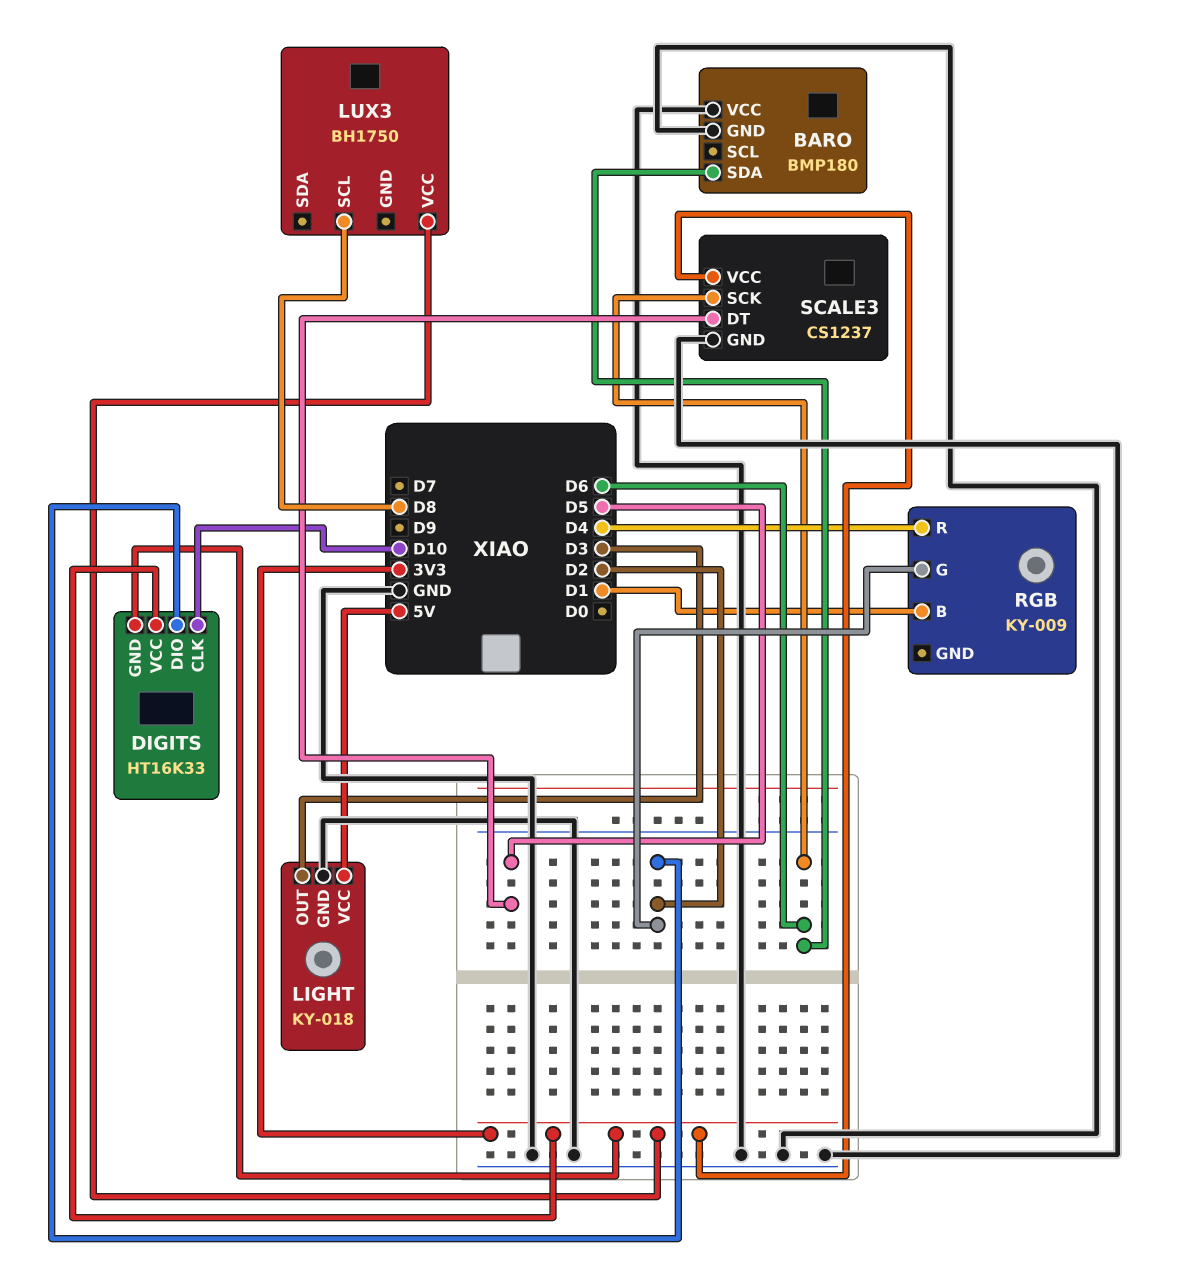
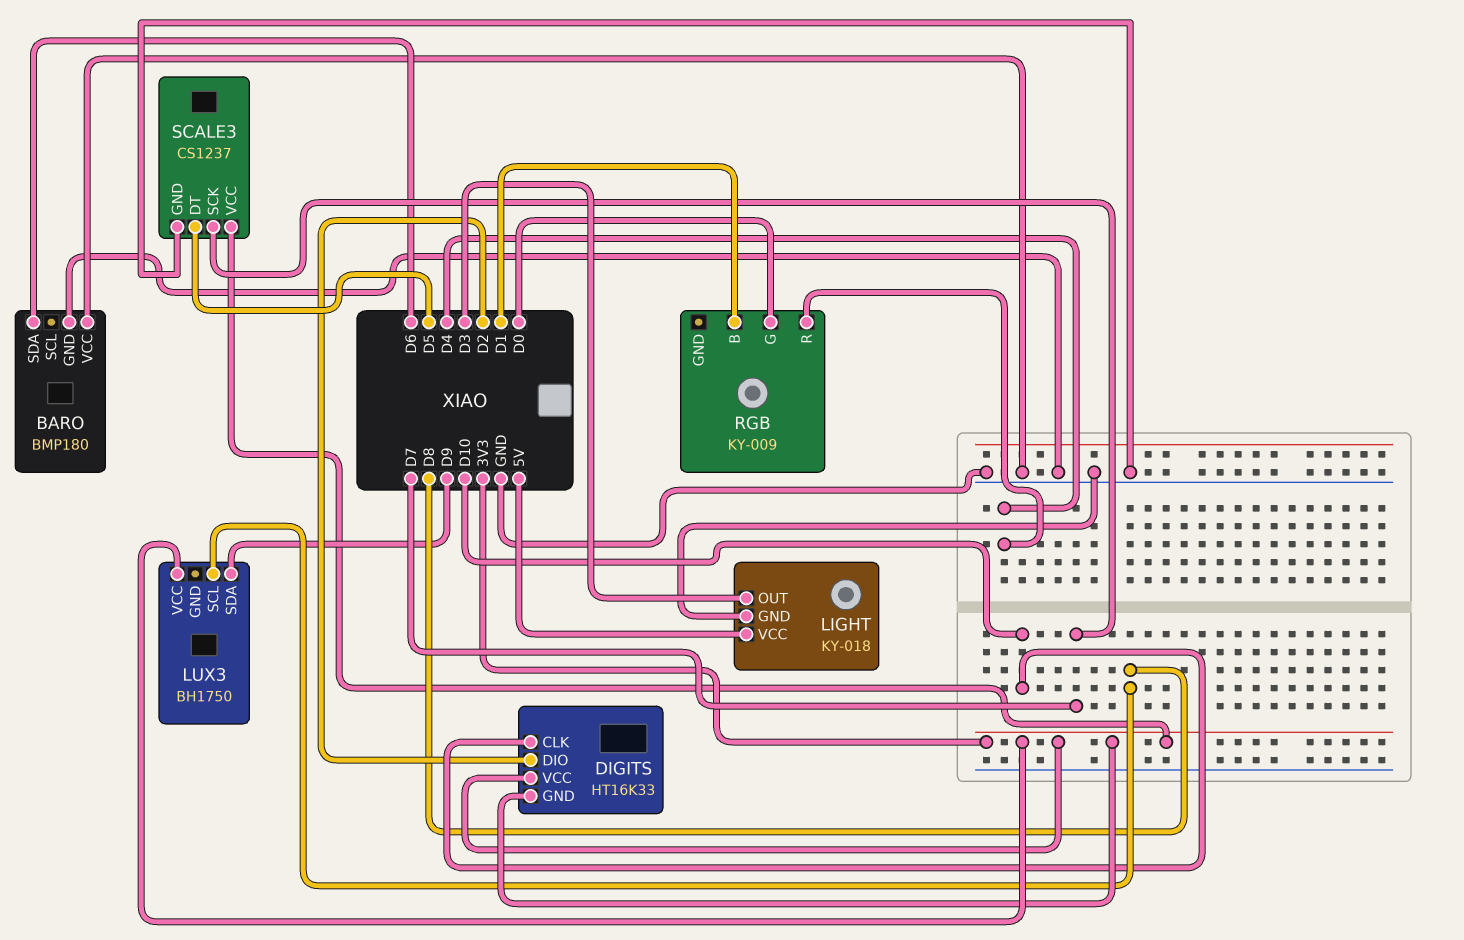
LUX3 pin SDA: none -> D9
RGB pin G: D2 -> D0
SCALE3 pin SCK: D6 -> D7

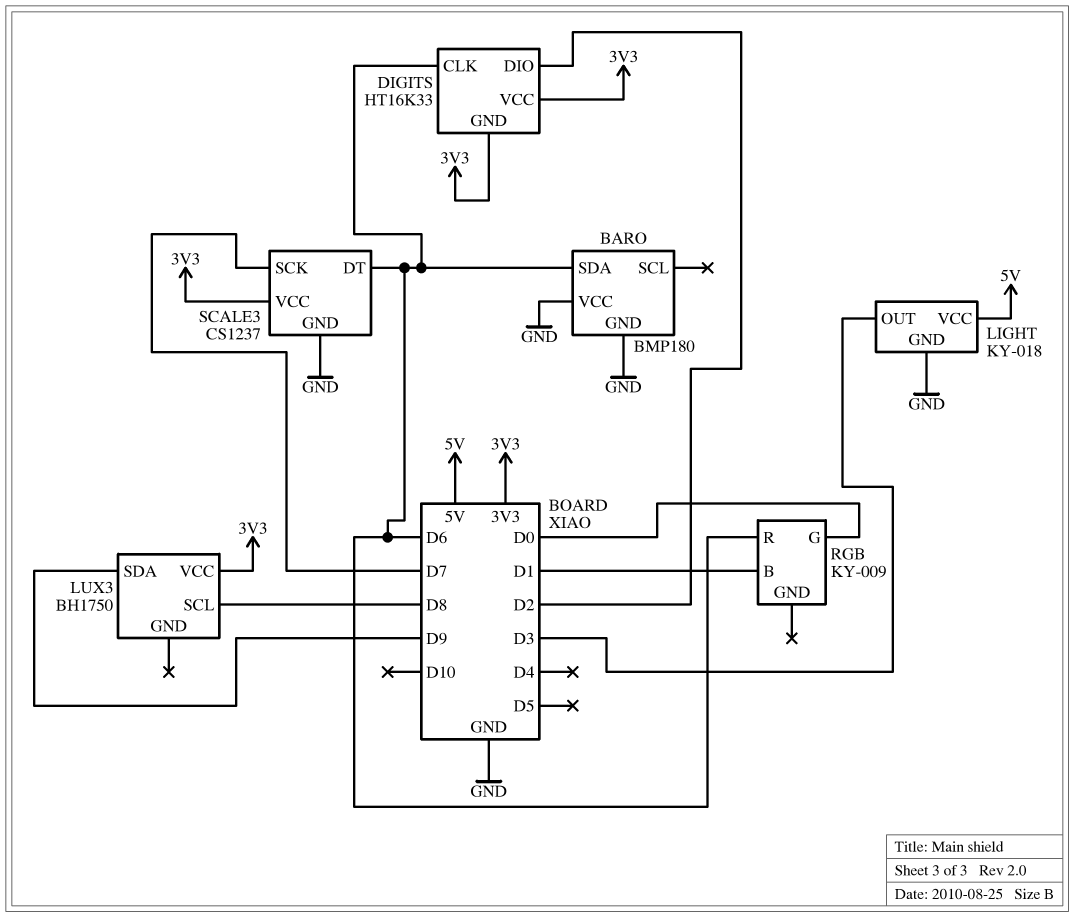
DIGITS pin CLK: D10 -> D6
RGB pin R: D4 -> D6
SCALE3 pin DT: D5 -> D6

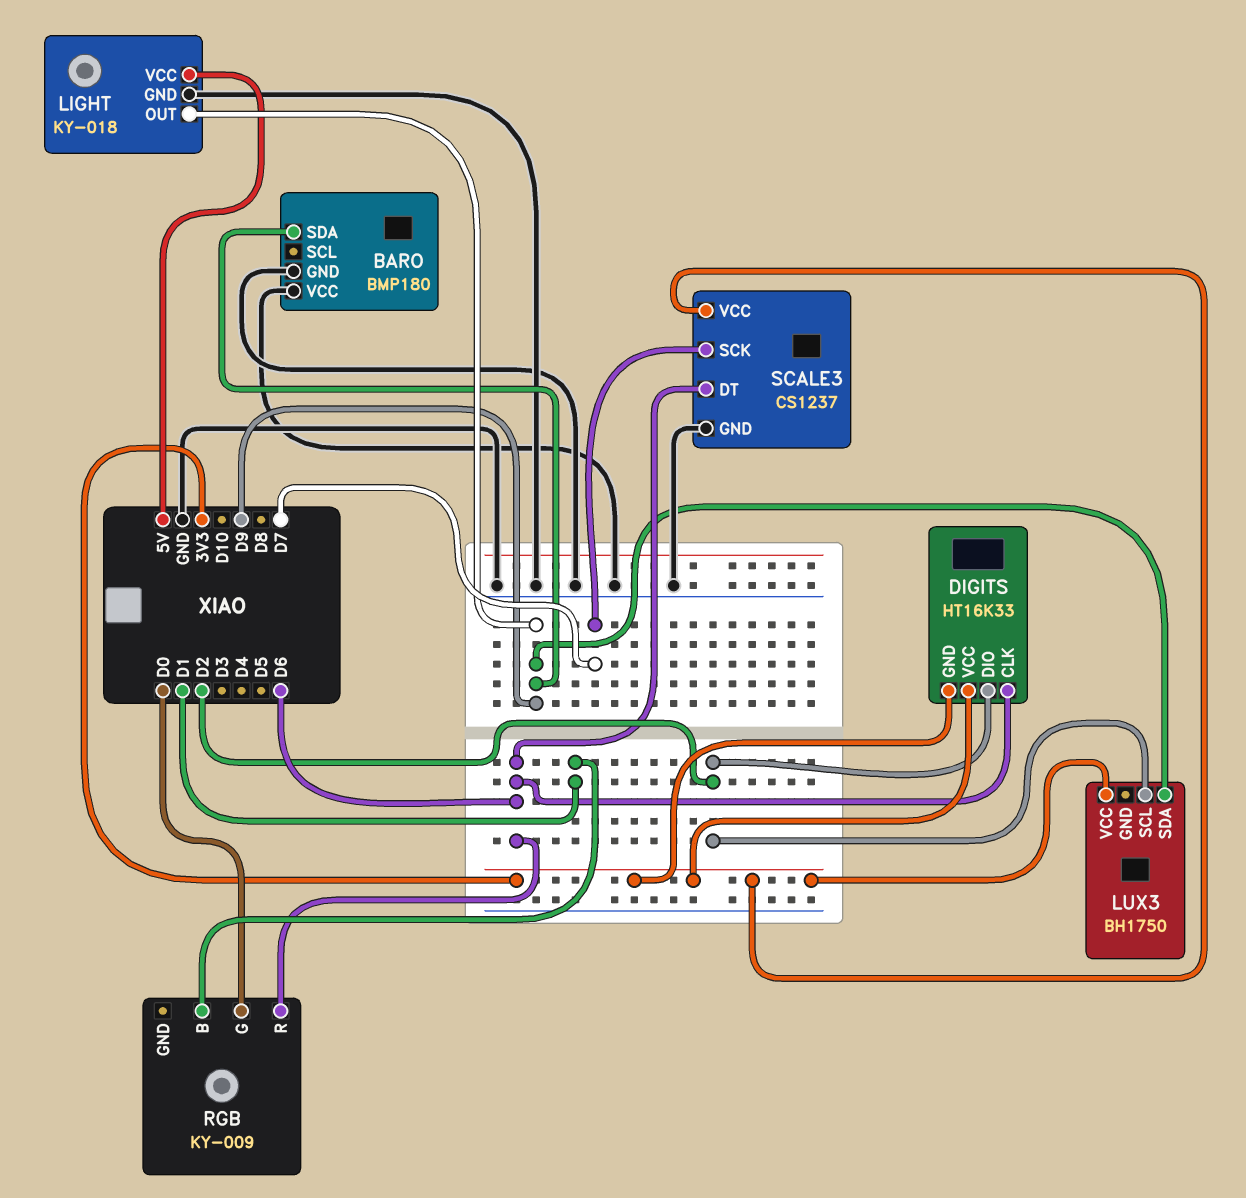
BARO pin SDA: D6 -> D9
LIGHT pin OUT: D3 -> D9
LUX3 pin SCL: D8 -> D2

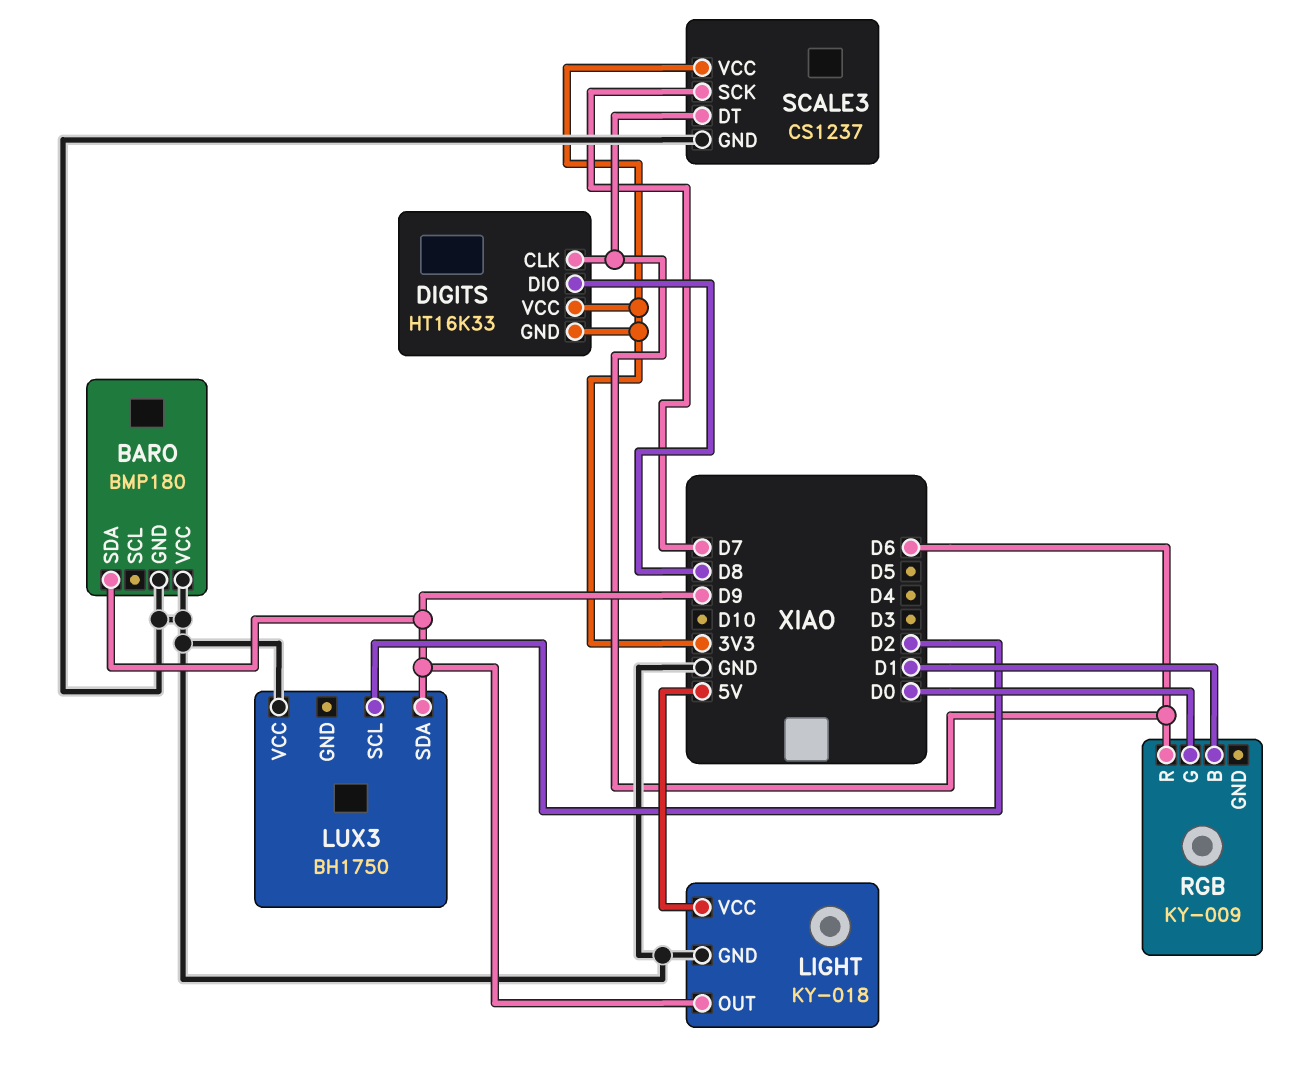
DIGITS pin DIO: D2 -> D8
LUX3 pin VCC: 3V3 -> GND

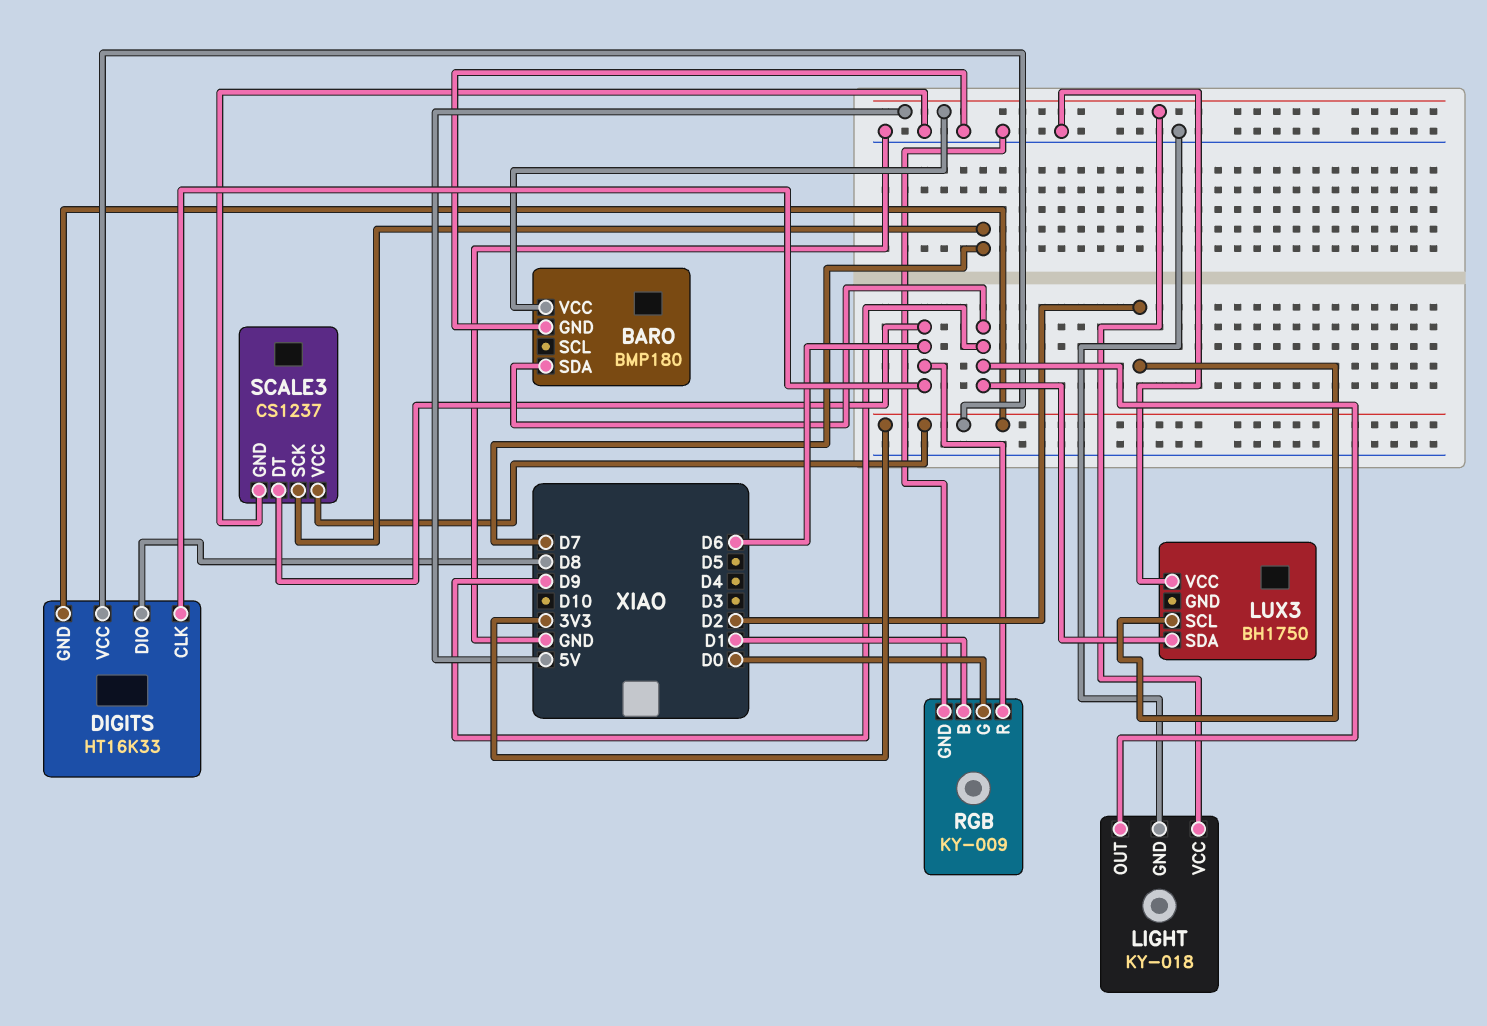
BARO pin VCC: GND -> 5V
RGB pin GND: none -> GND

